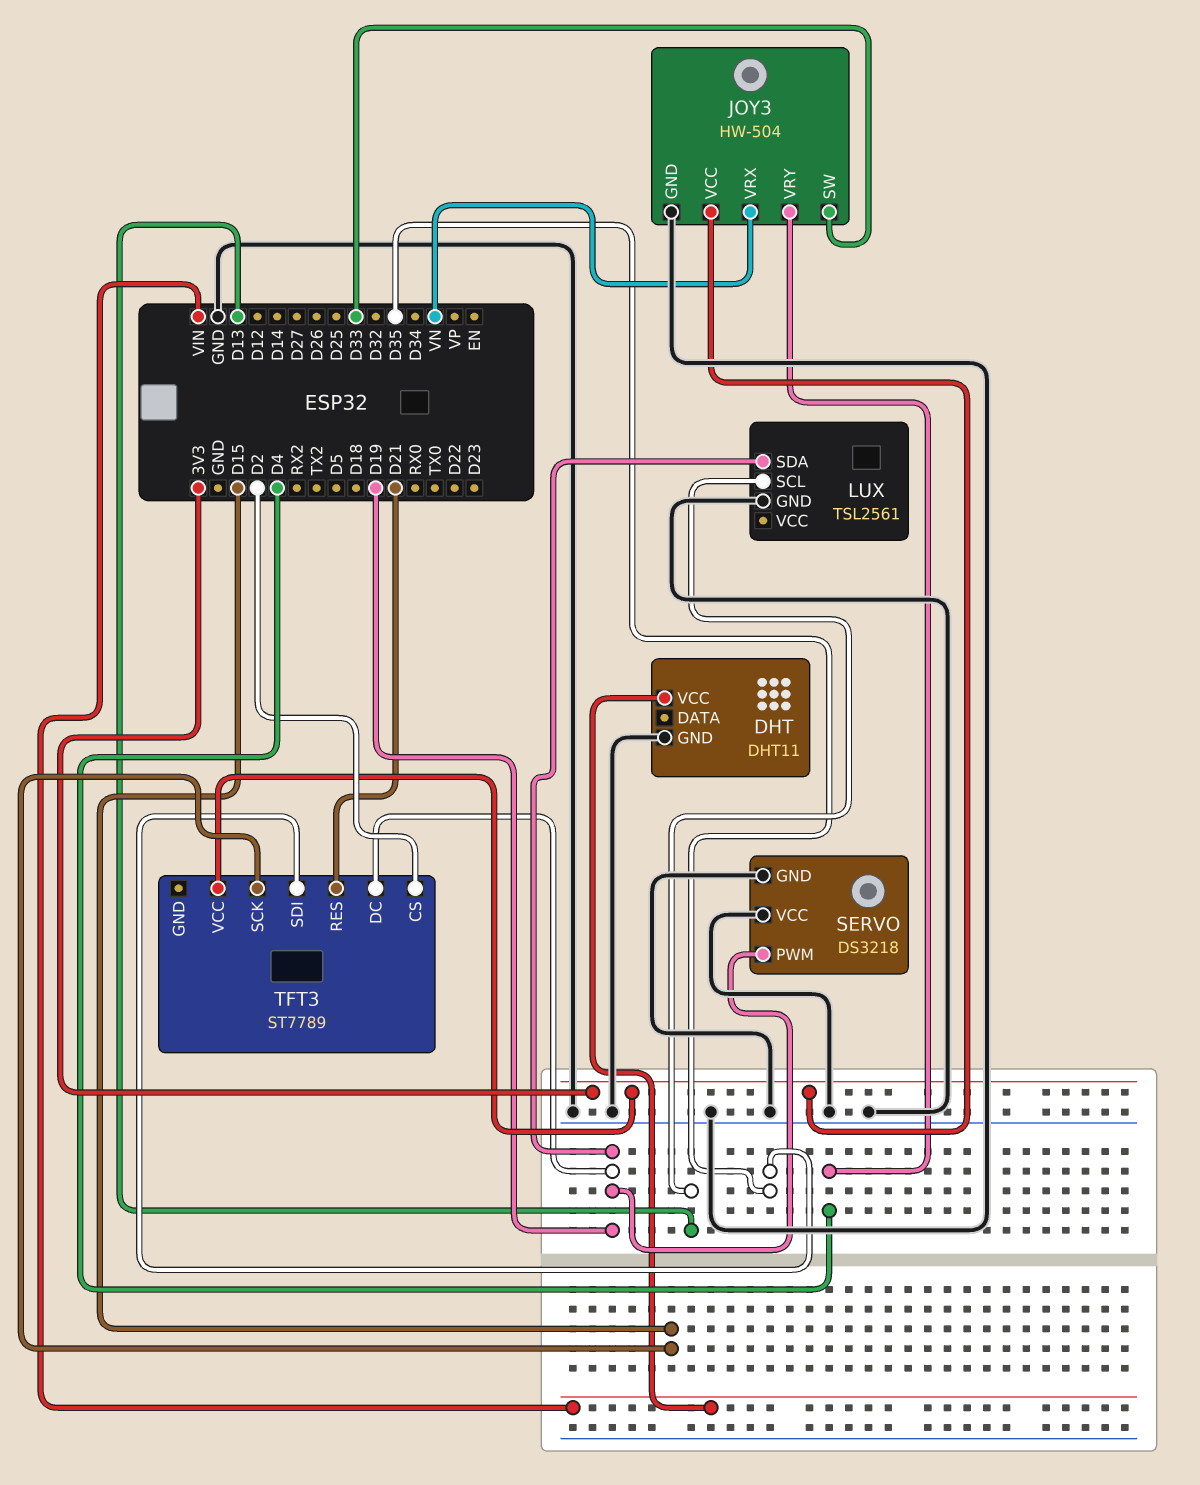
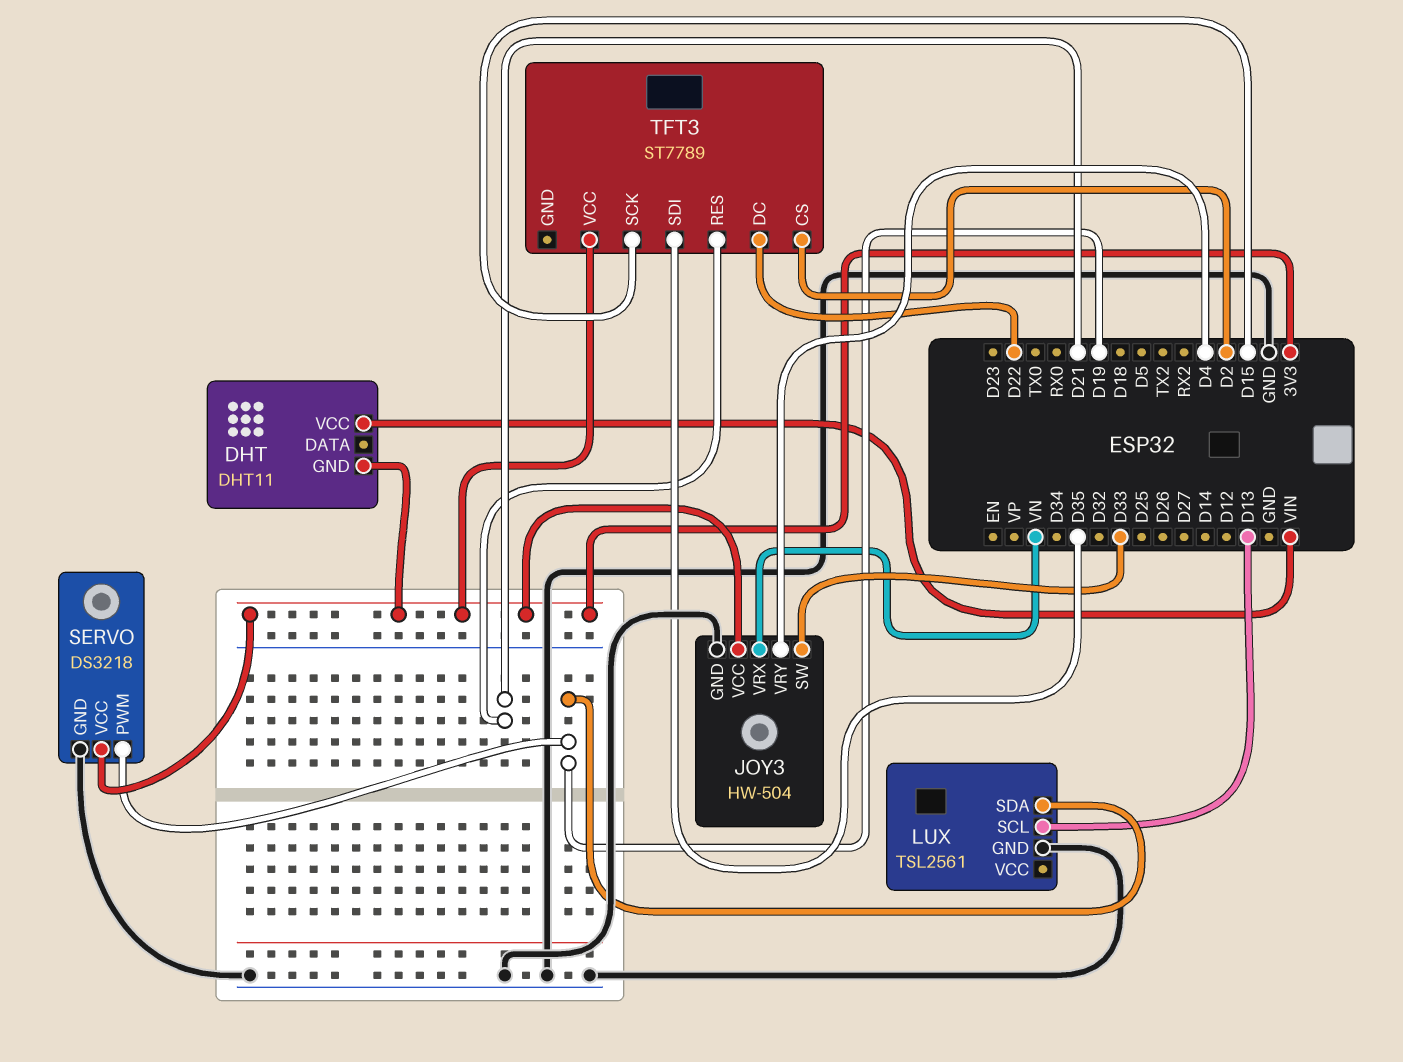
DHT pin GND: GND -> 3V3
SERVO pin VCC: GND -> 3V3
TFT3 pin DC: D19 -> D22

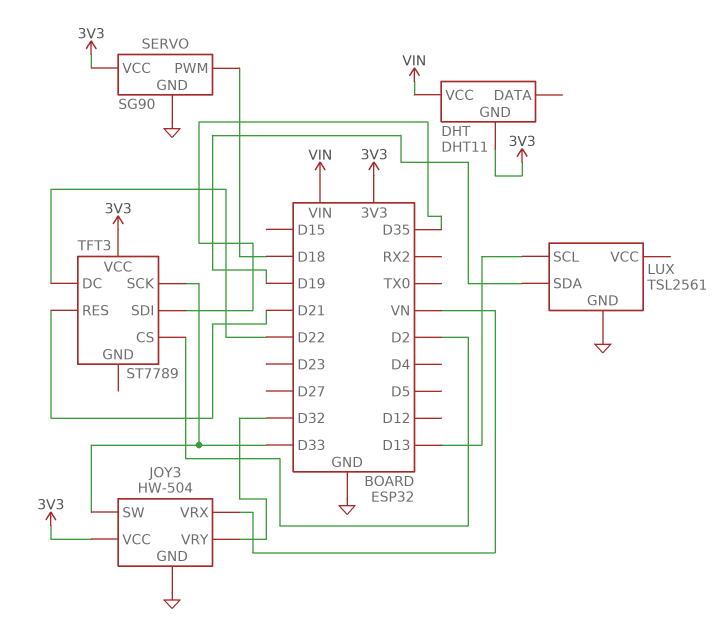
JOY3 pin VRY: D4 -> D32
SERVO: DS3218 -> SG90
SERVO pin PWM: D19 -> D18
TFT3 pin SCK: D15 -> D33

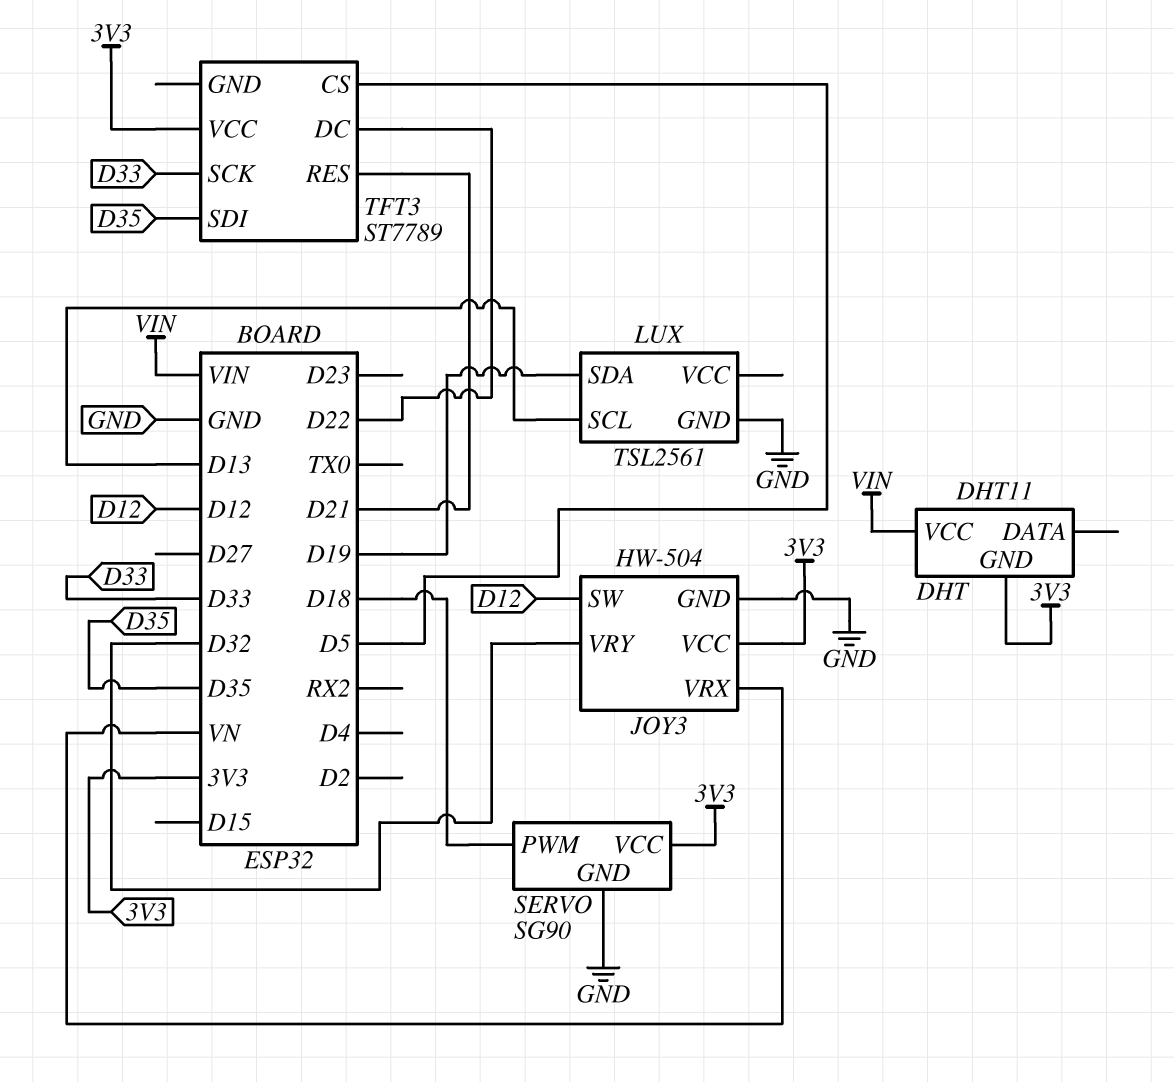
JOY3 pin SW: D33 -> D12
TFT3 pin CS: D2 -> D5

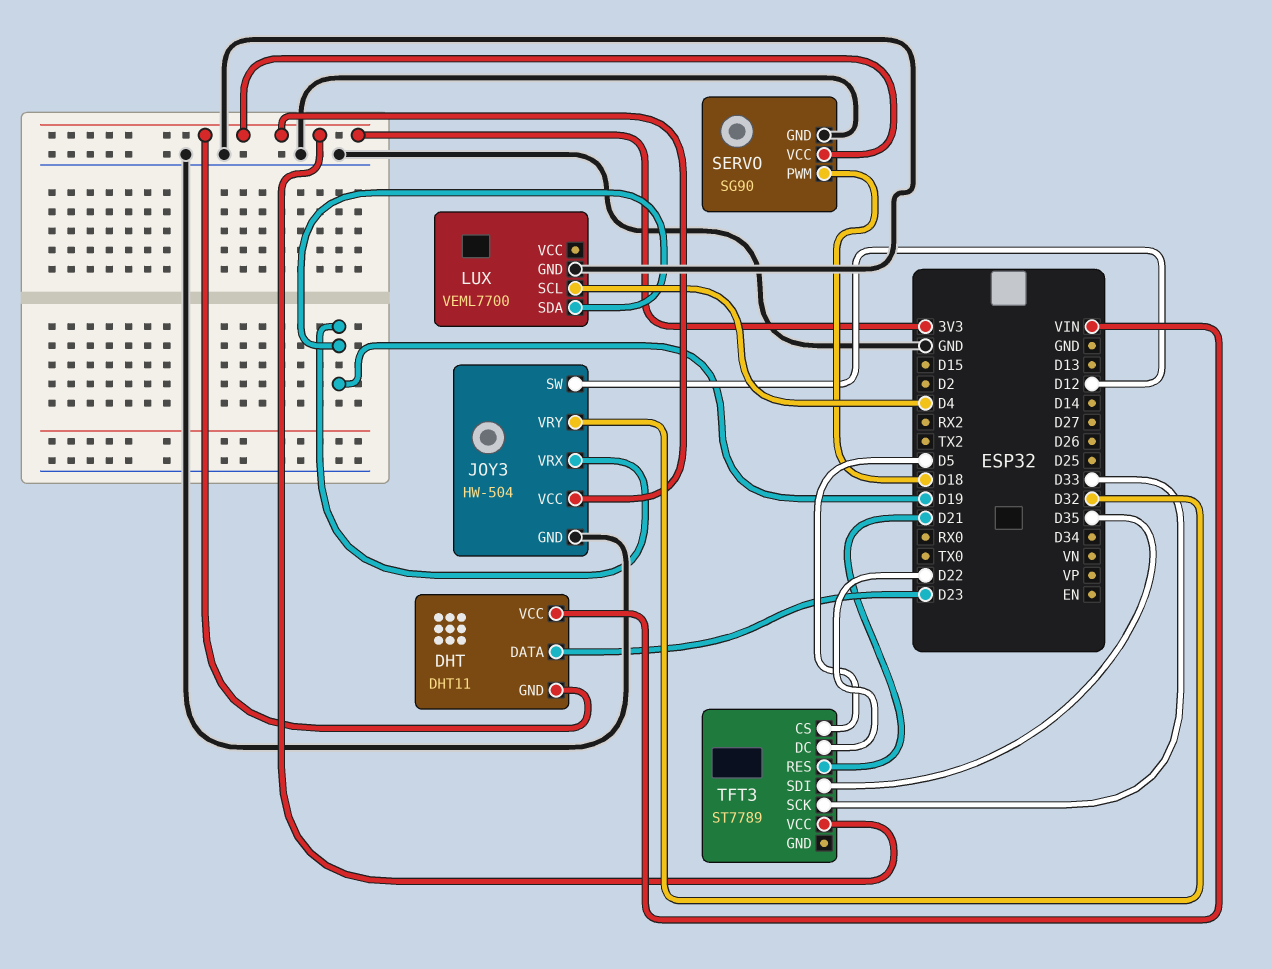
DHT pin DATA: none -> D23
JOY3 pin VRX: VN -> D19
LUX: TSL2561 -> VEML7700
LUX pin SCL: D13 -> D4

